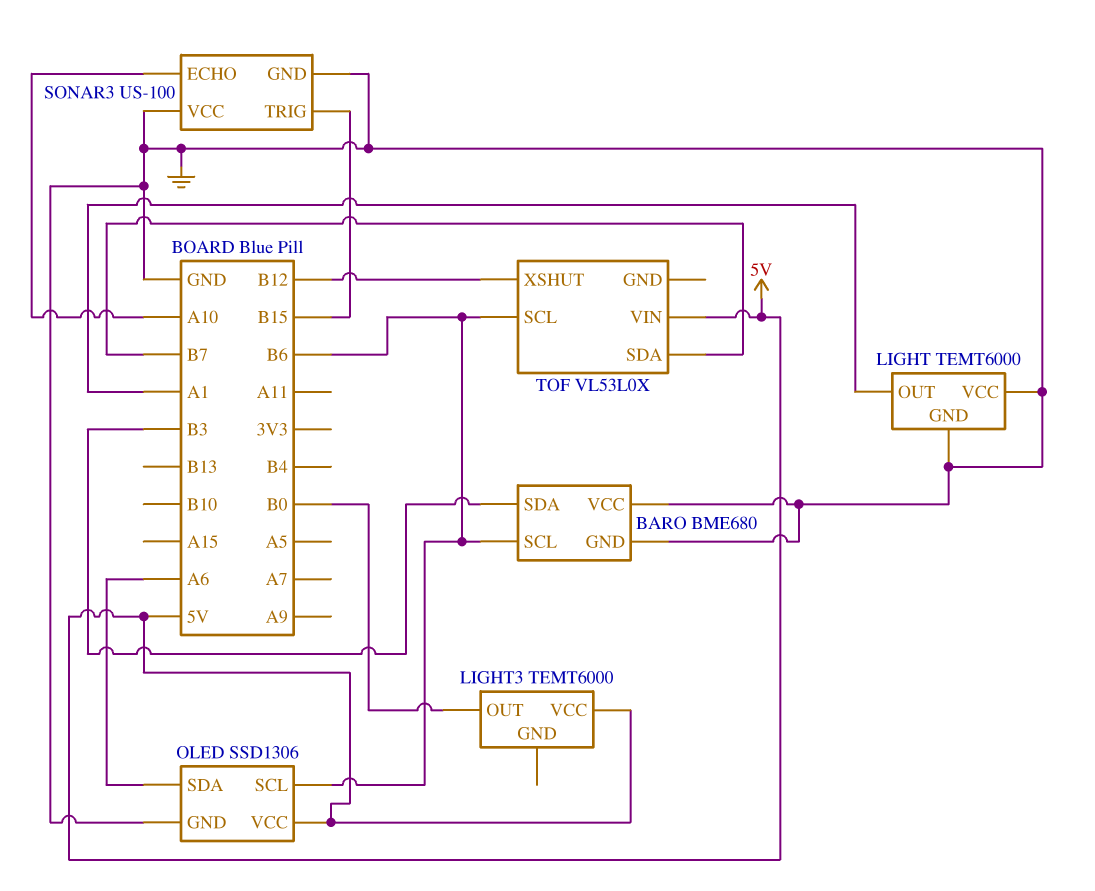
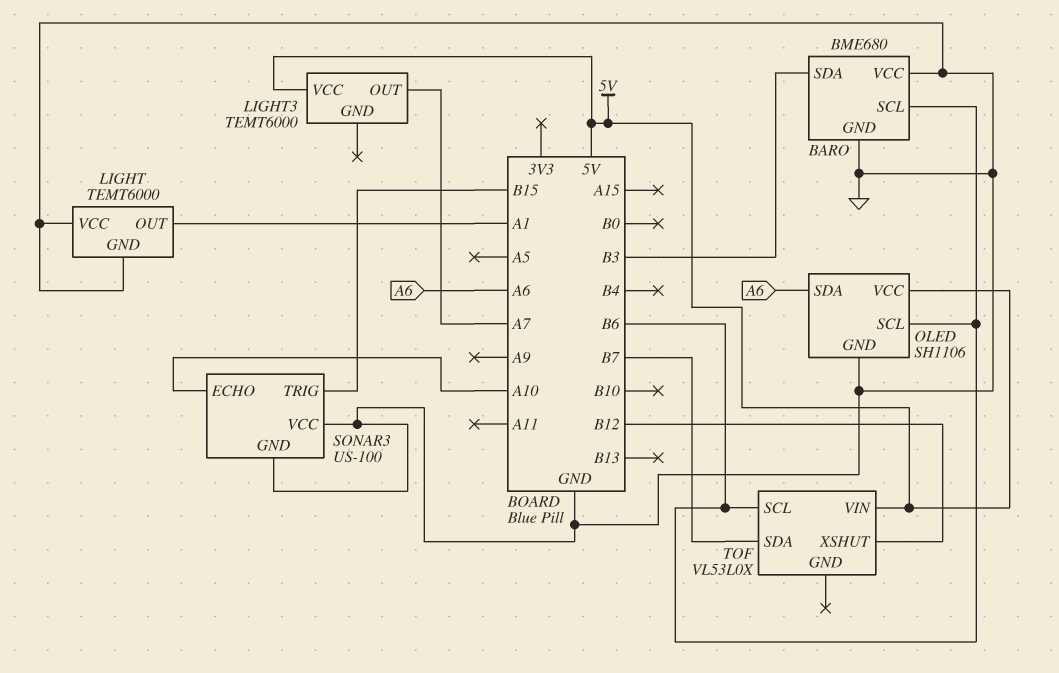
LIGHT3 pin OUT: B0 -> A7
OLED: SSD1306 -> SH1106

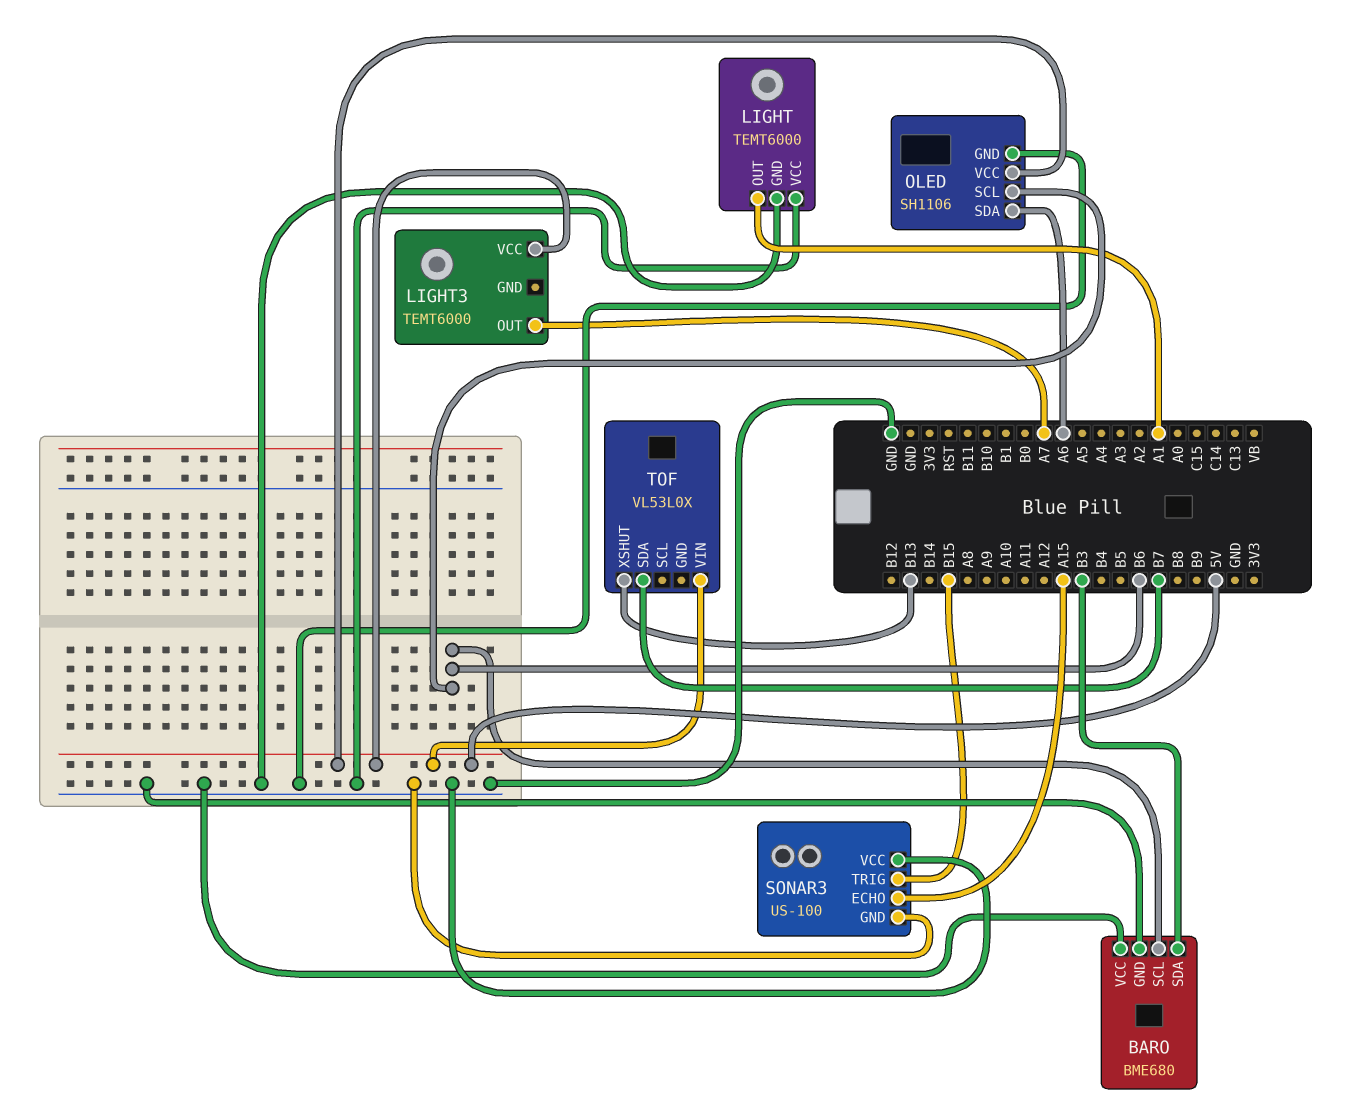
SONAR3 pin ECHO: A10 -> A15
TOF pin SCL: B6 -> none
TOF pin XSHUT: B12 -> B13

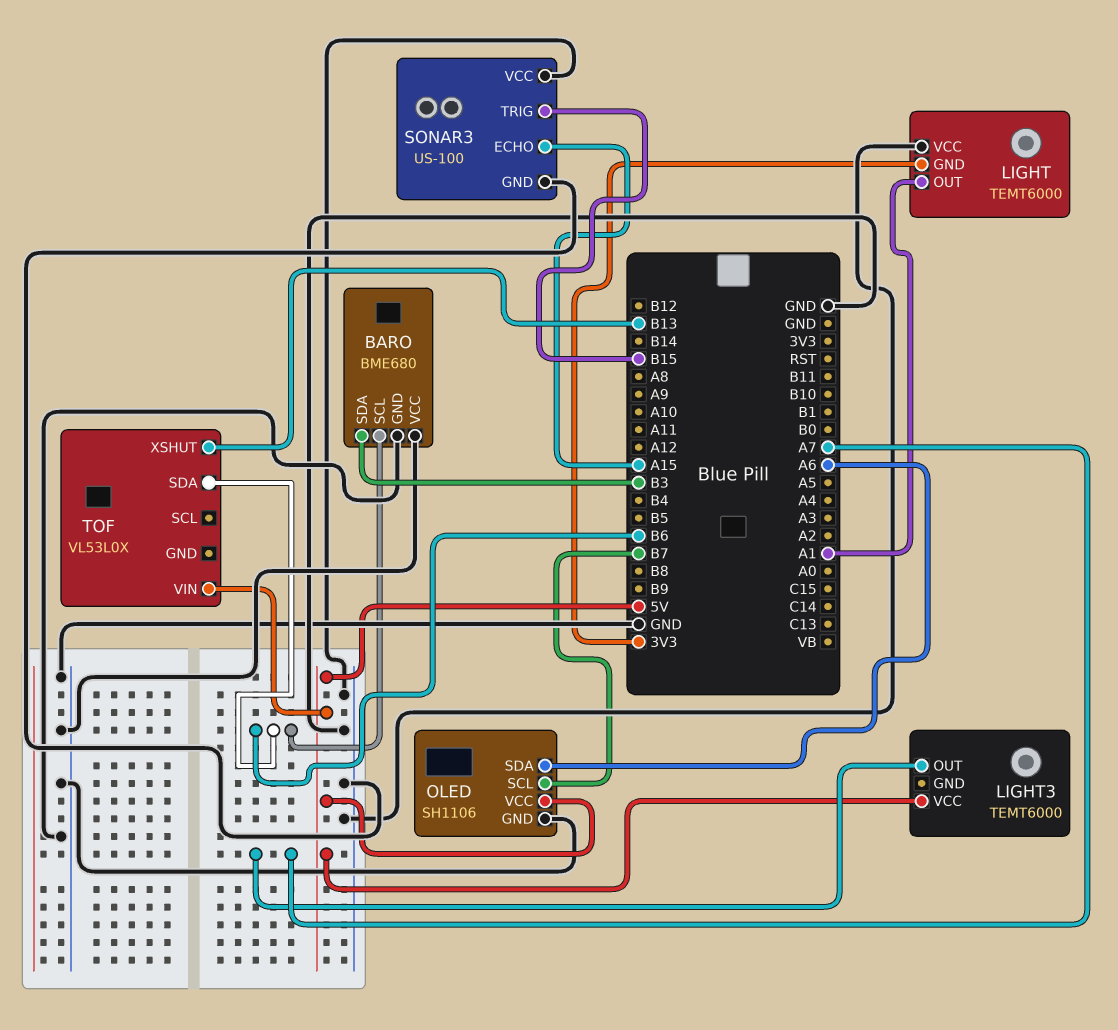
LIGHT pin GND: GND -> 3V3
OLED pin SCL: B6 -> B7
TOF pin SDA: B7 -> B6

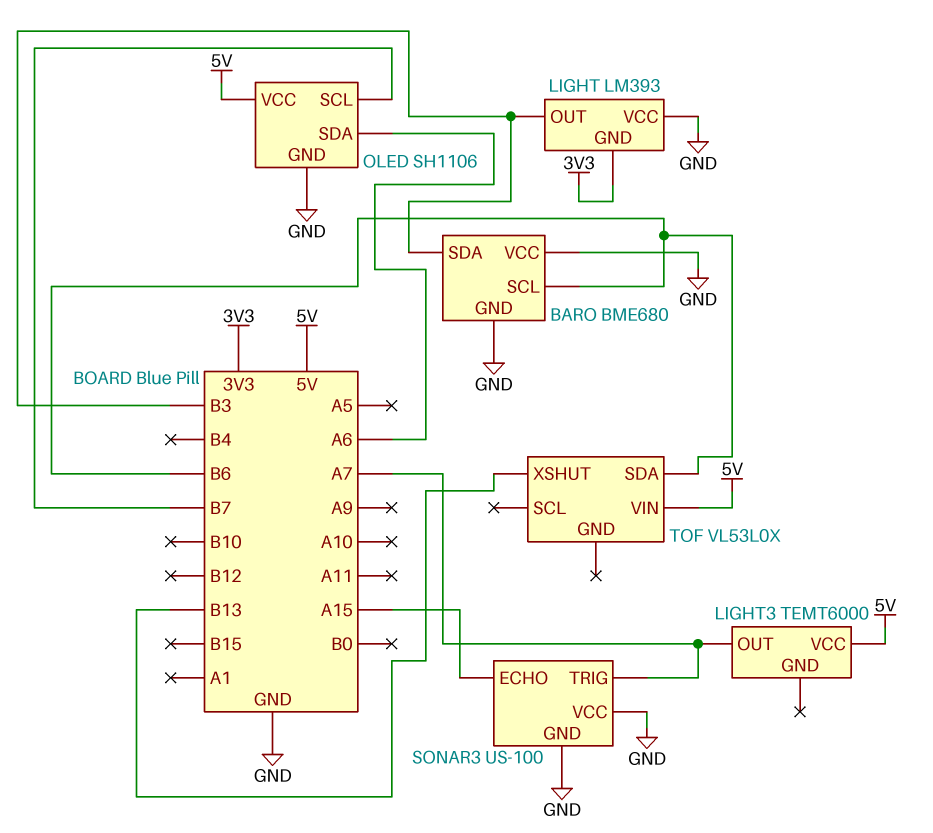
LIGHT: TEMT6000 -> LM393
LIGHT pin OUT: A1 -> B3
SONAR3 pin TRIG: B15 -> A7

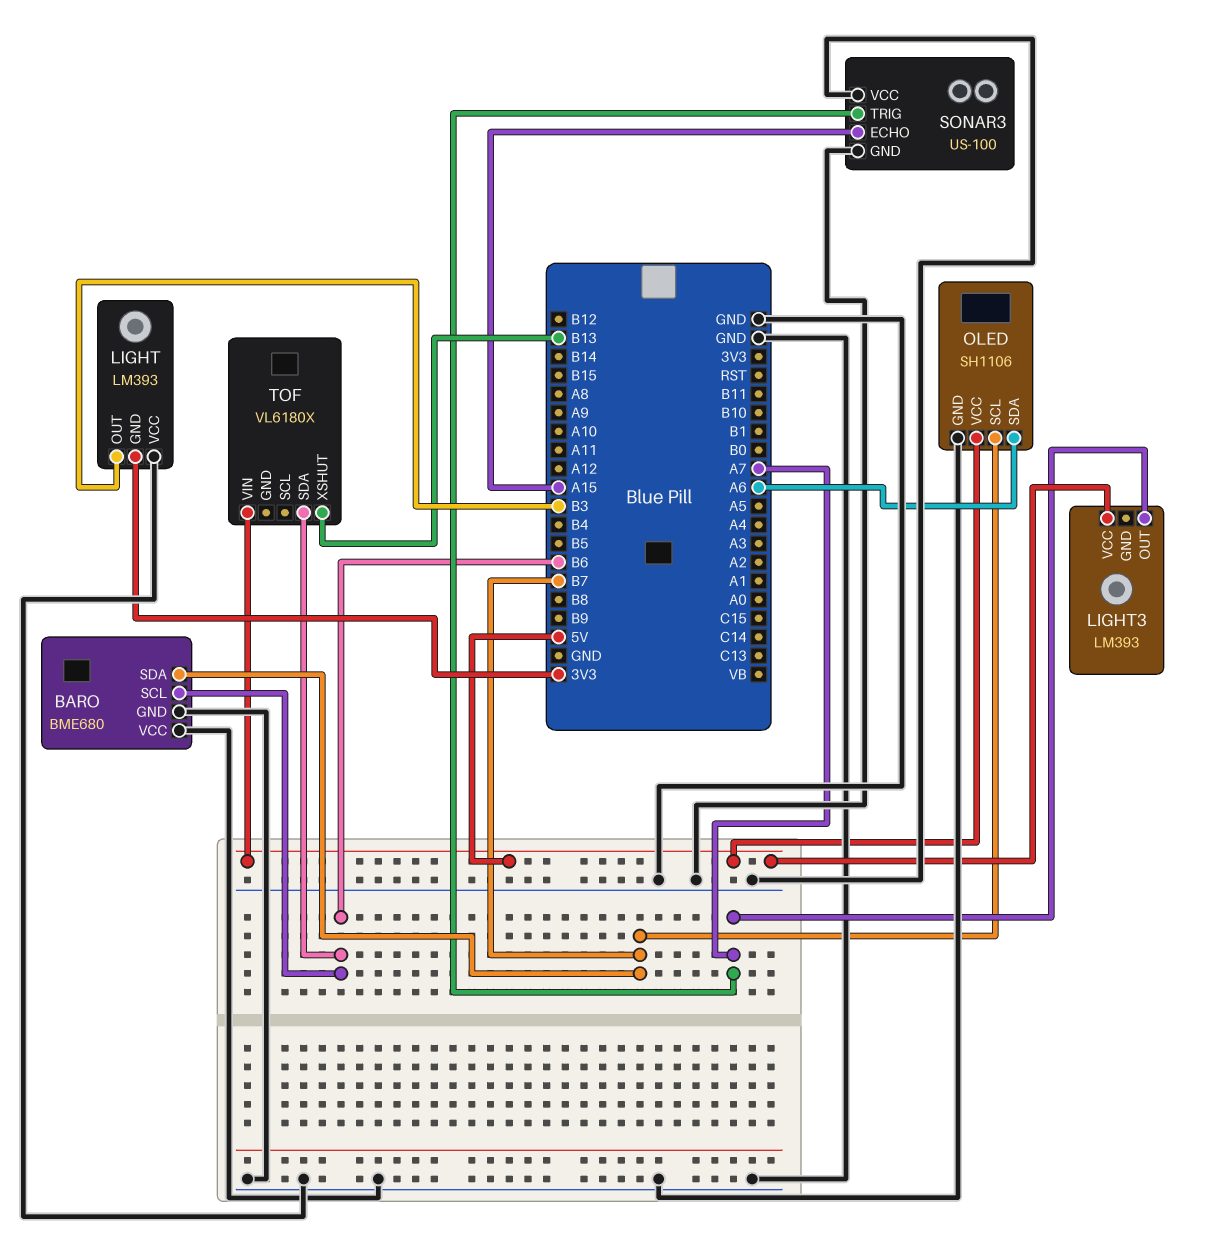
BARO pin SDA: B3 -> B7
LIGHT3: TEMT6000 -> LM393
TOF: VL53L0X -> VL6180X

